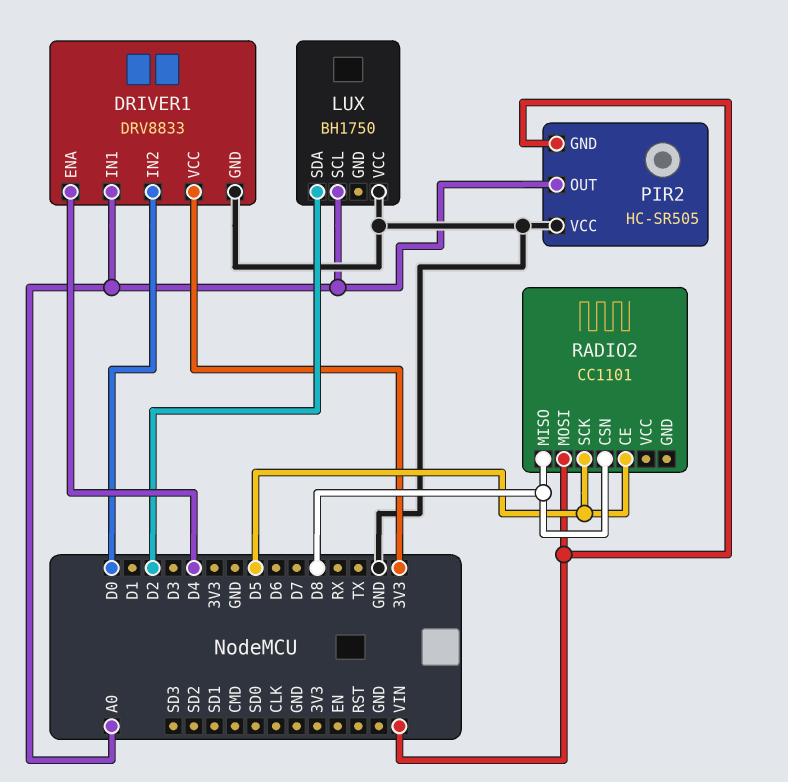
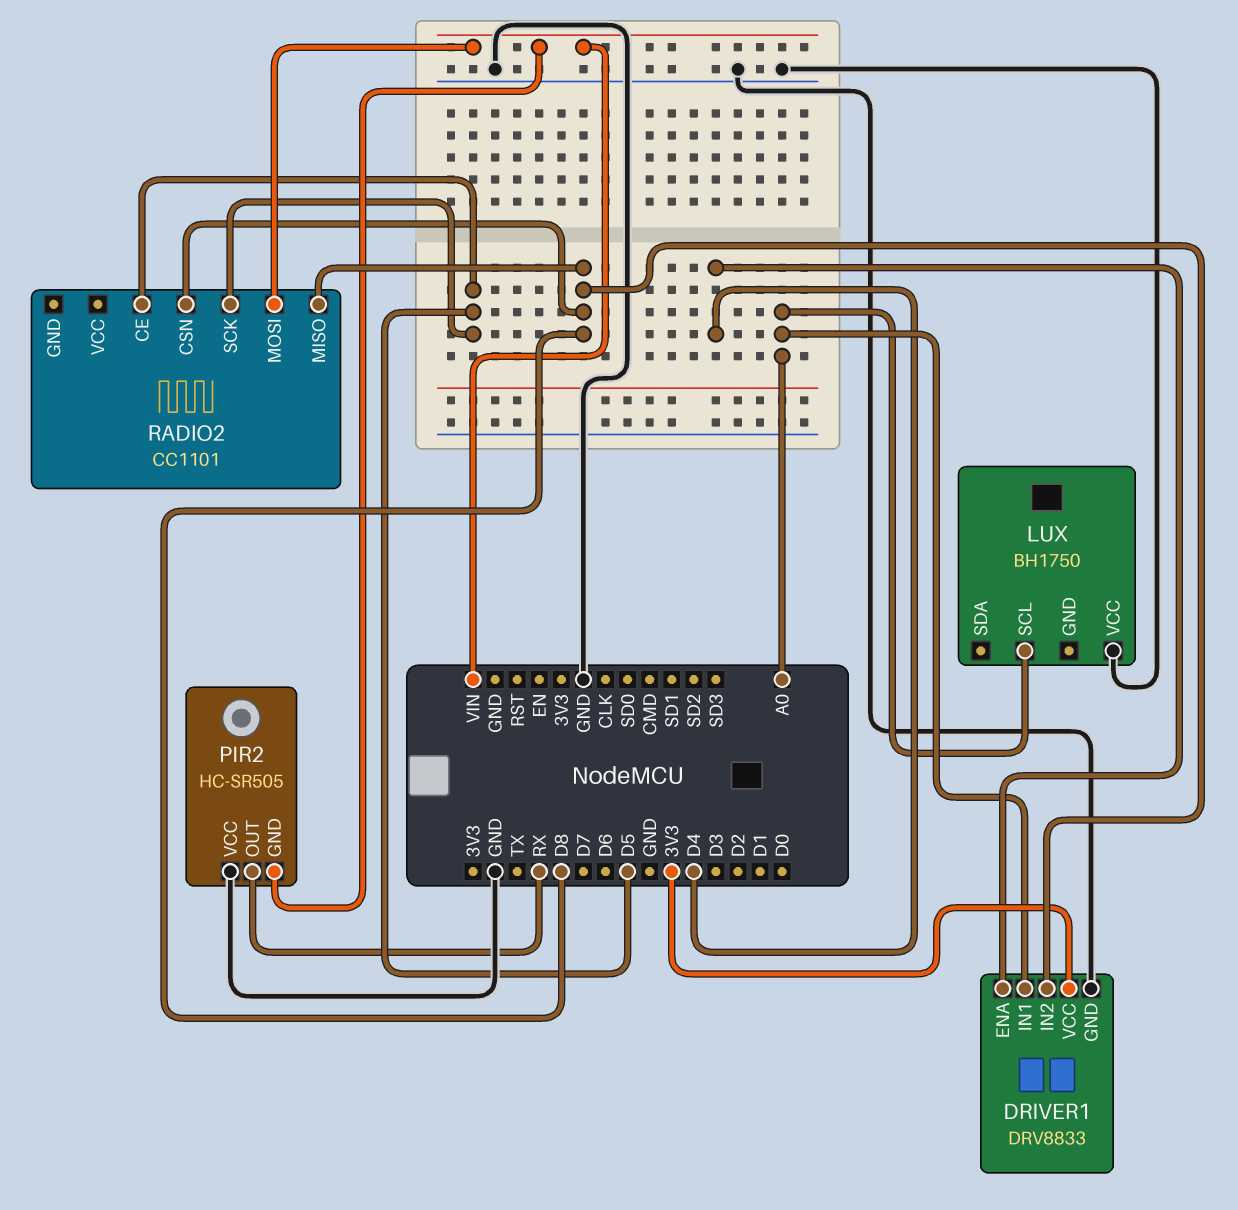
DRIVER1 pin IN2: D0 -> D8
LUX pin SDA: D2 -> none
PIR2 pin OUT: A0 -> RX

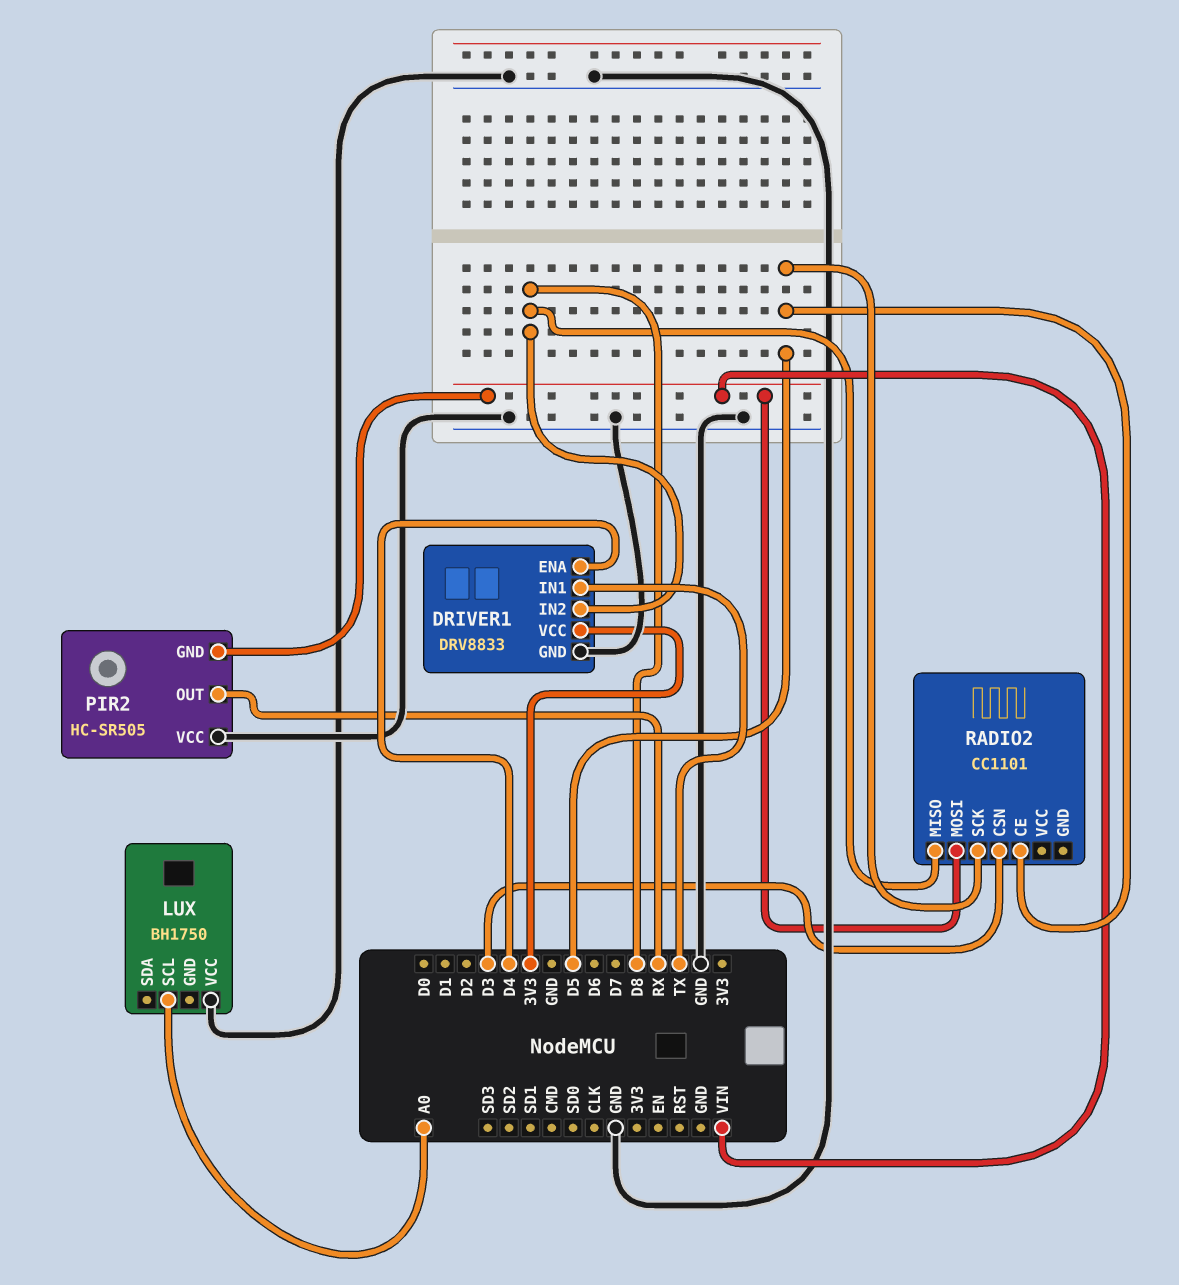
DRIVER1 pin IN1: A0 -> TX
RADIO2 pin CSN: D8 -> D3

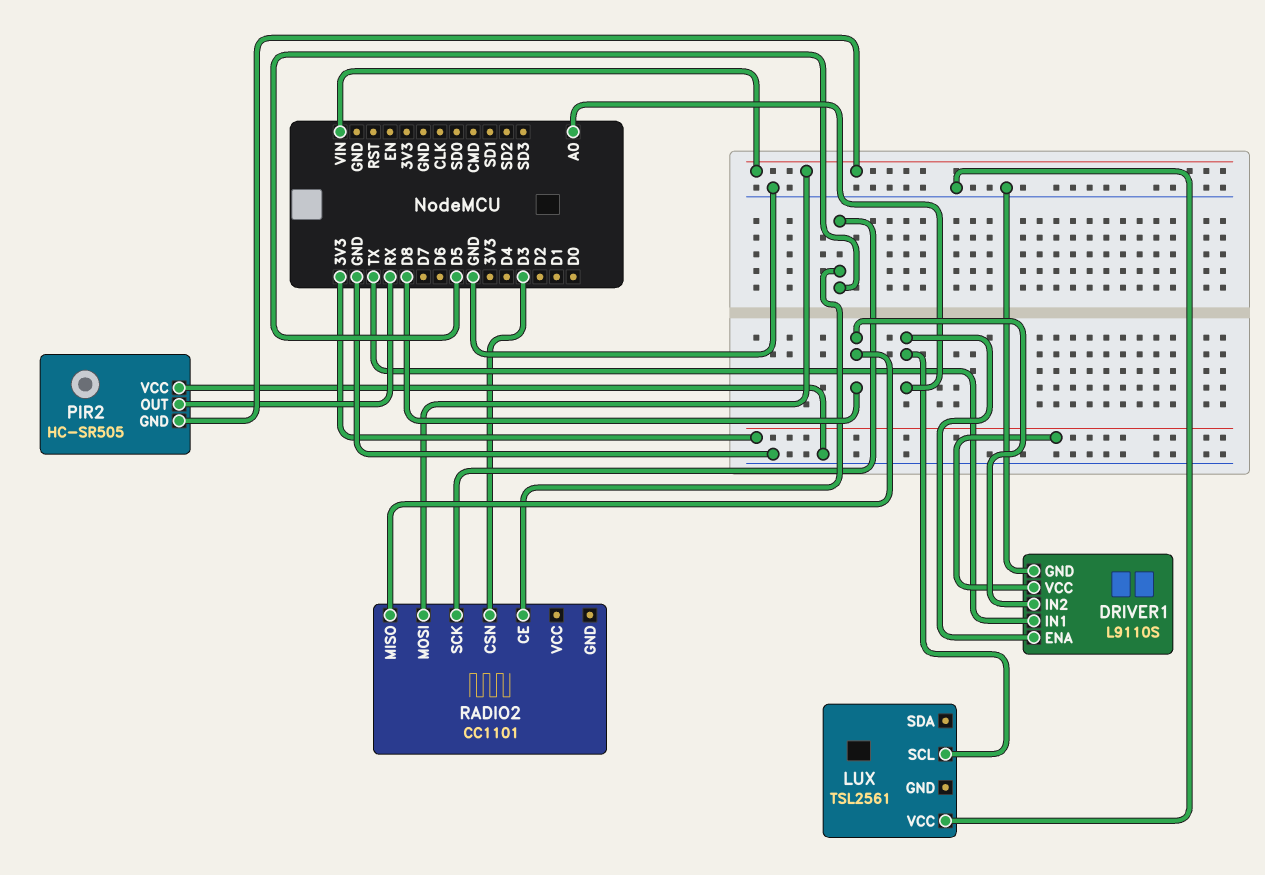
DRIVER1: DRV8833 -> L9110S
DRIVER1 pin ENA: D4 -> A0
LUX: BH1750 -> TSL2561

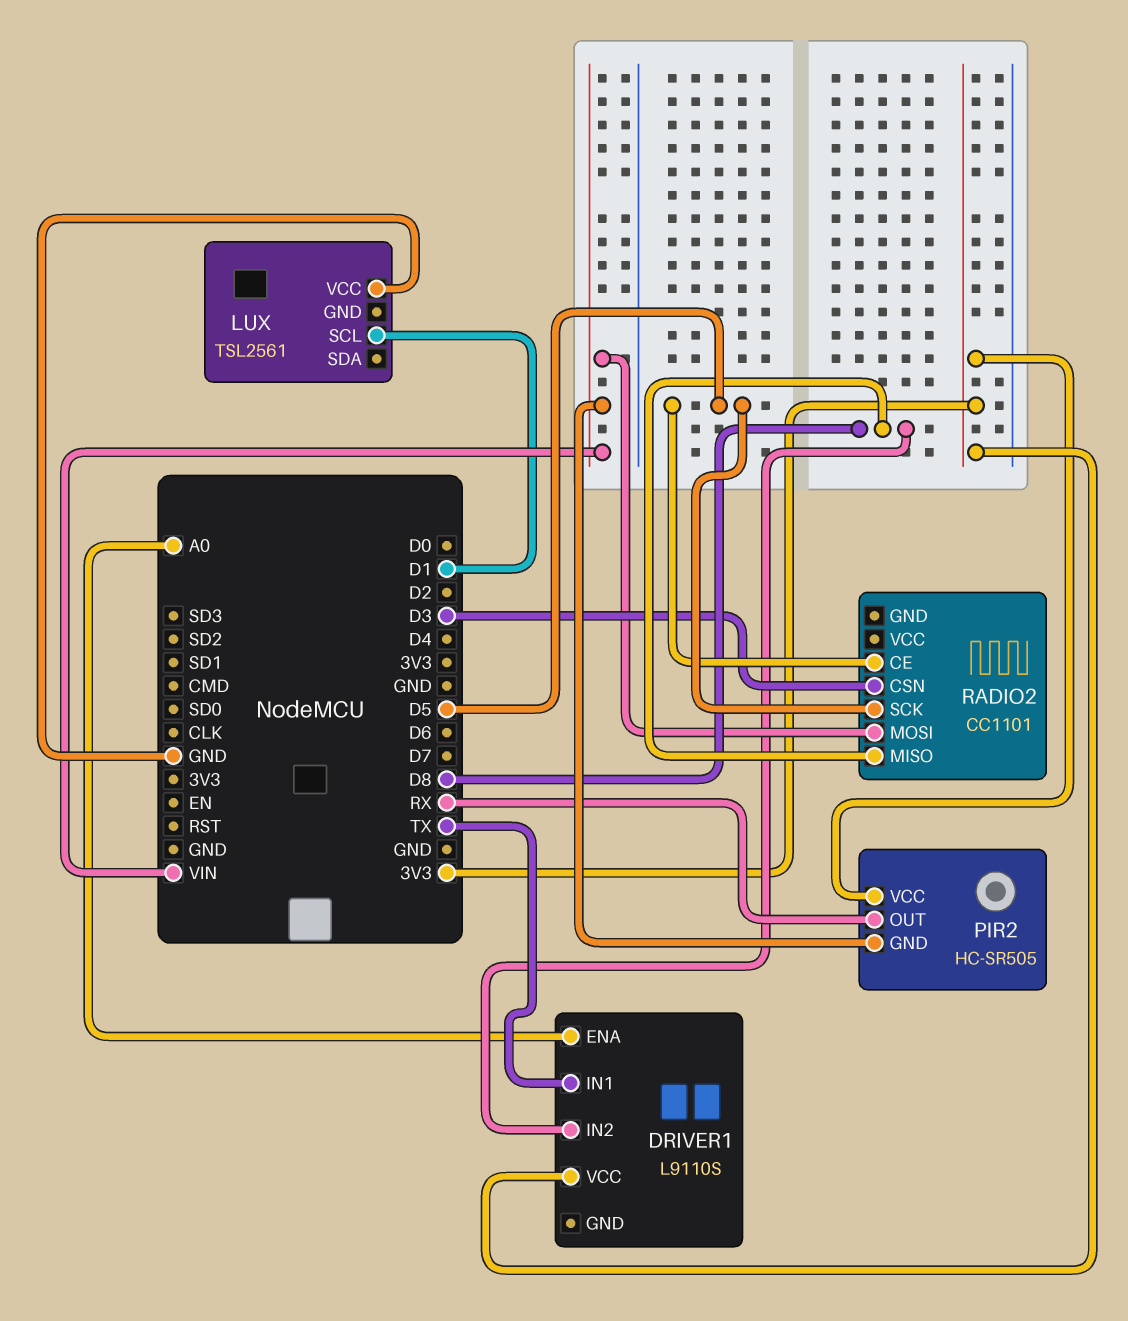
DRIVER1 pin GND: GND -> none
LUX pin SCL: A0 -> D1
PIR2 pin VCC: GND -> 3V3

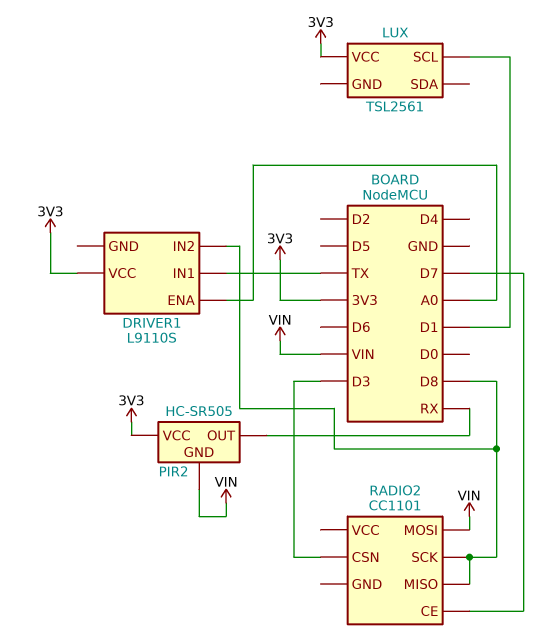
LUX pin VCC: GND -> 3V3
RADIO2 pin CE: D5 -> D7
RADIO2 pin SCK: D5 -> D8

